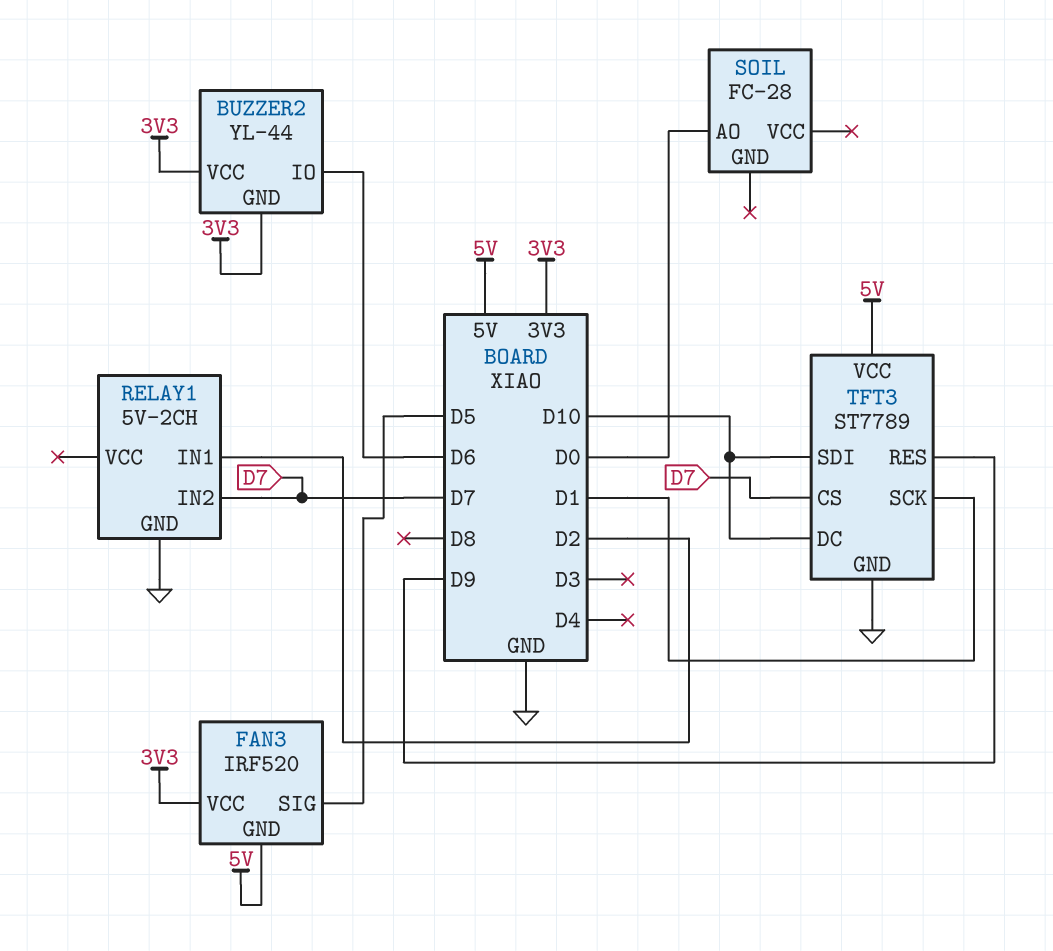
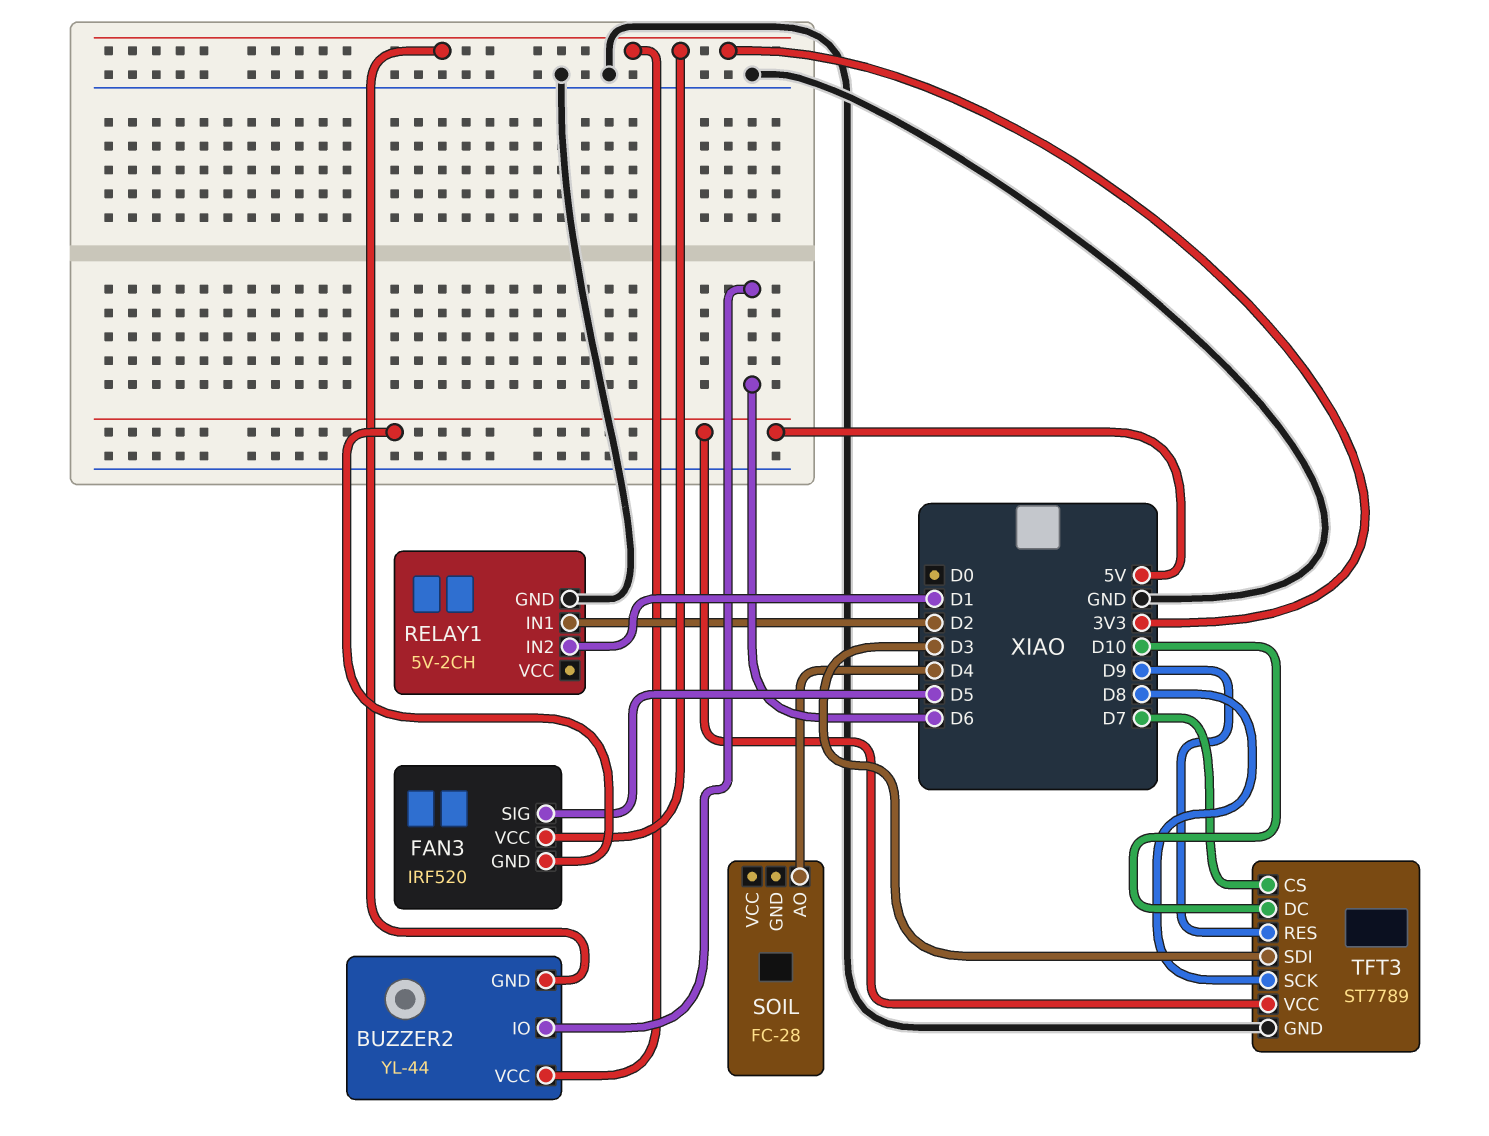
RELAY1 pin IN2: D7 -> D1
SOIL pin AO: D0 -> D4
TFT3 pin SCK: D1 -> D8
TFT3 pin SDI: D10 -> D3

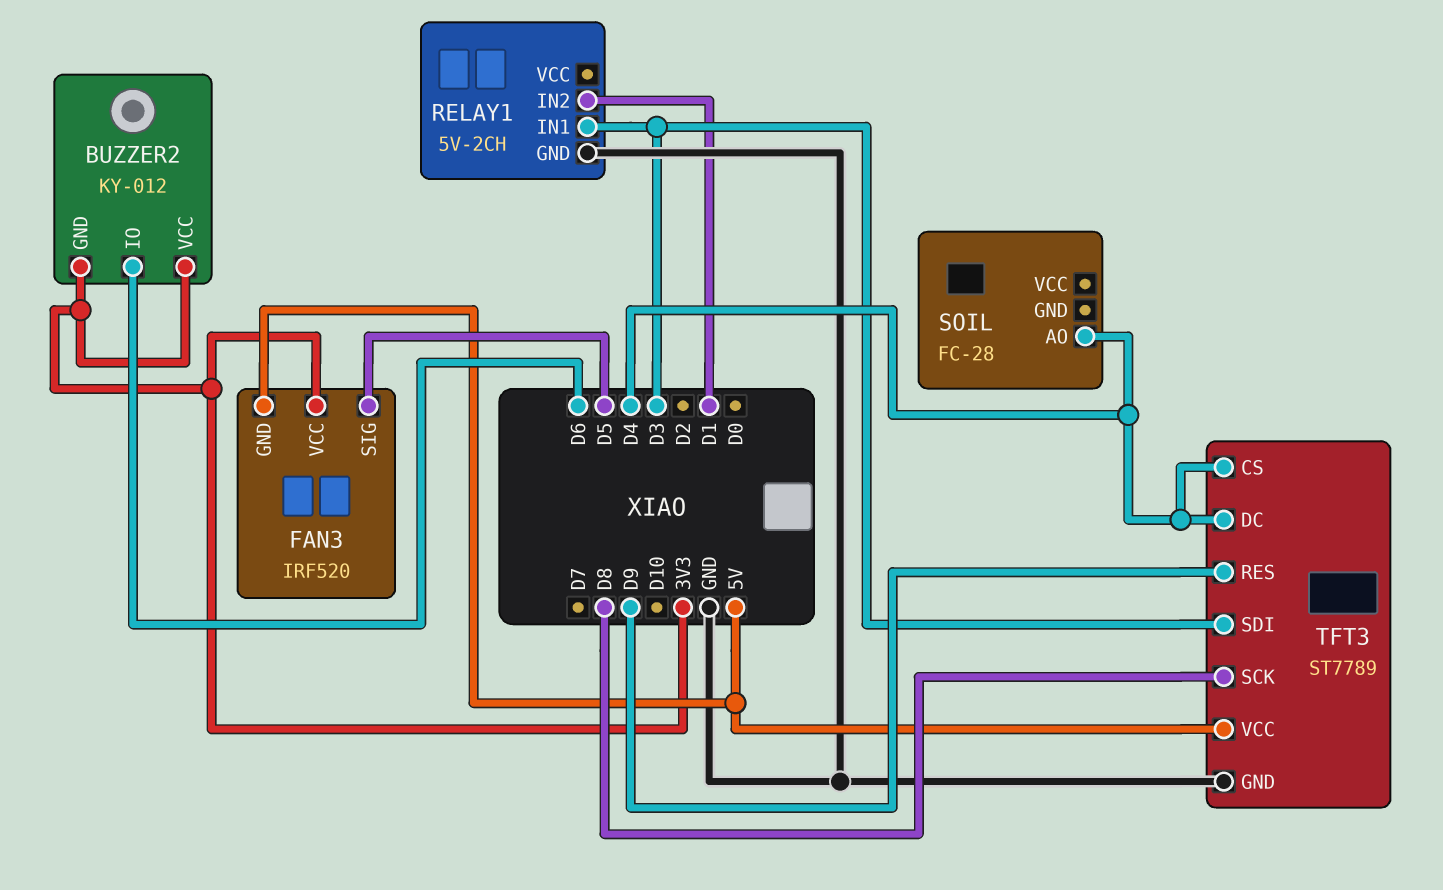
BUZZER2: YL-44 -> KY-012
RELAY1 pin IN1: D2 -> D3
TFT3 pin CS: D7 -> D4
TFT3 pin DC: D10 -> D4

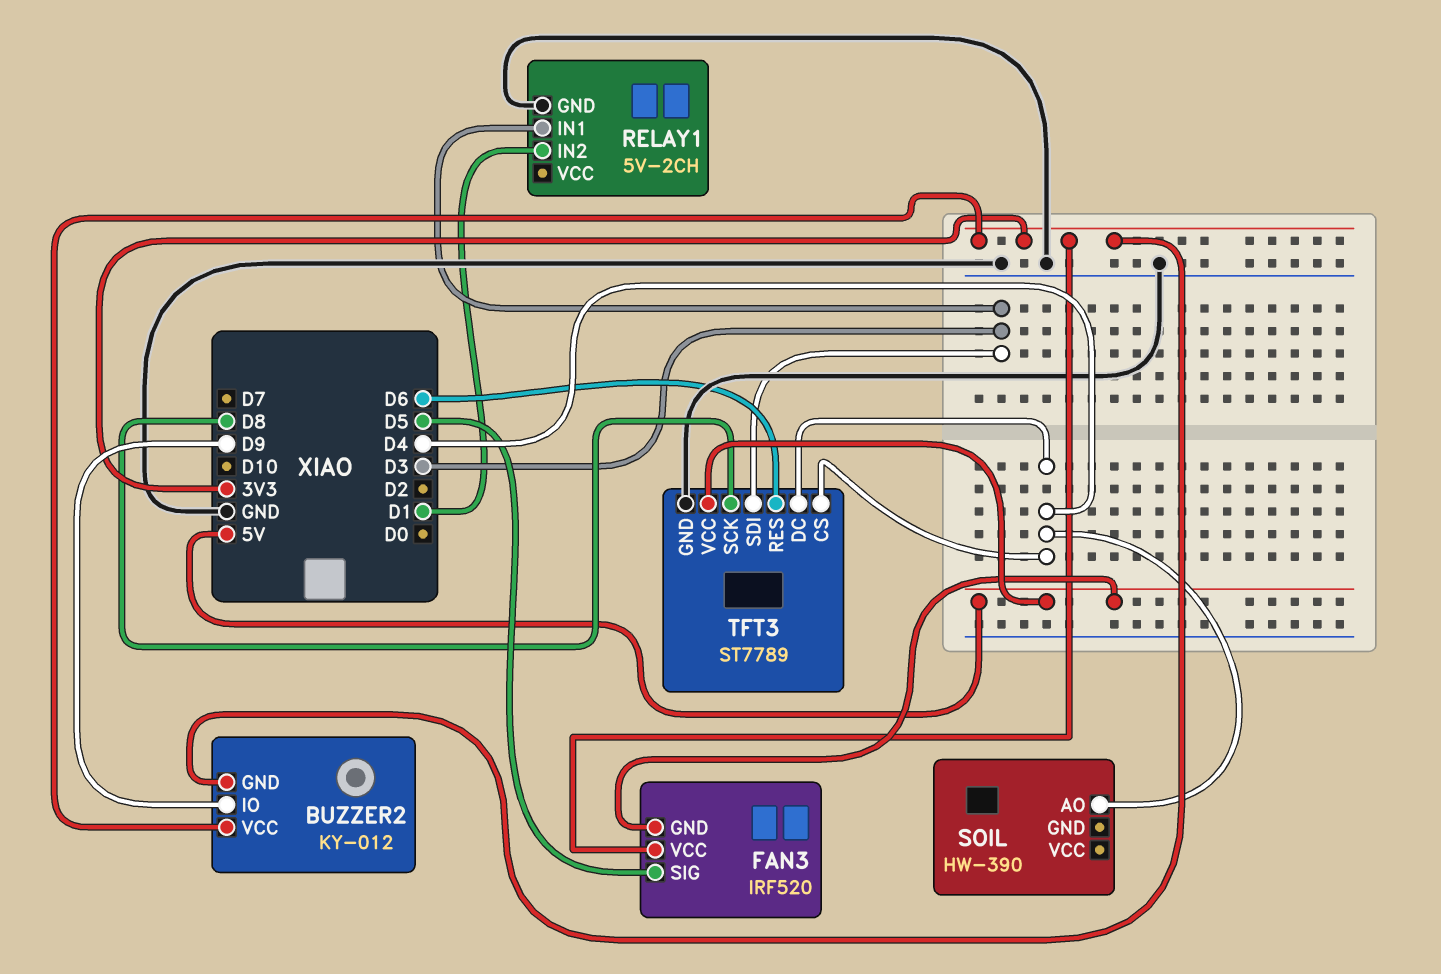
BUZZER2 pin IO: D6 -> D9
SOIL: FC-28 -> HW-390
TFT3 pin RES: D9 -> D6

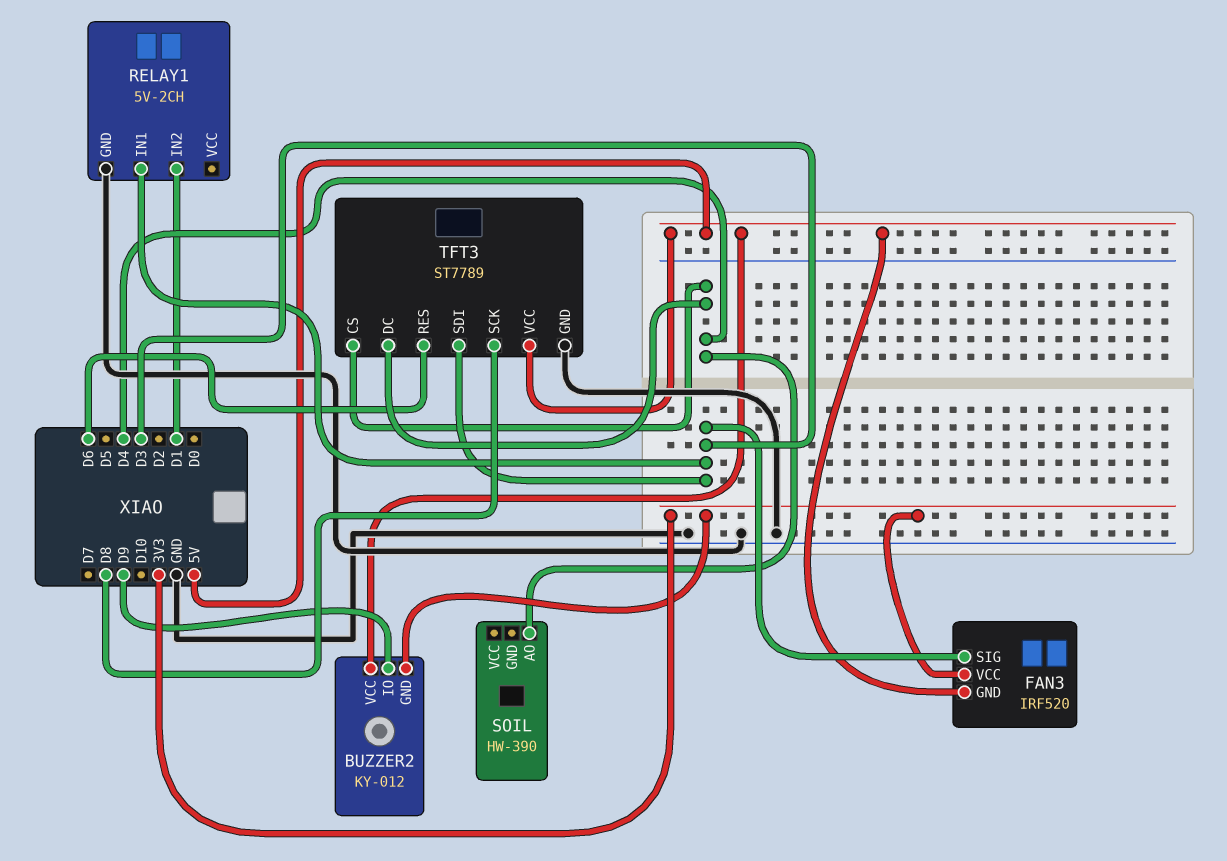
BUZZER2 pin VCC: 3V3 -> 5V
FAN3 pin SIG: D5 -> D3

